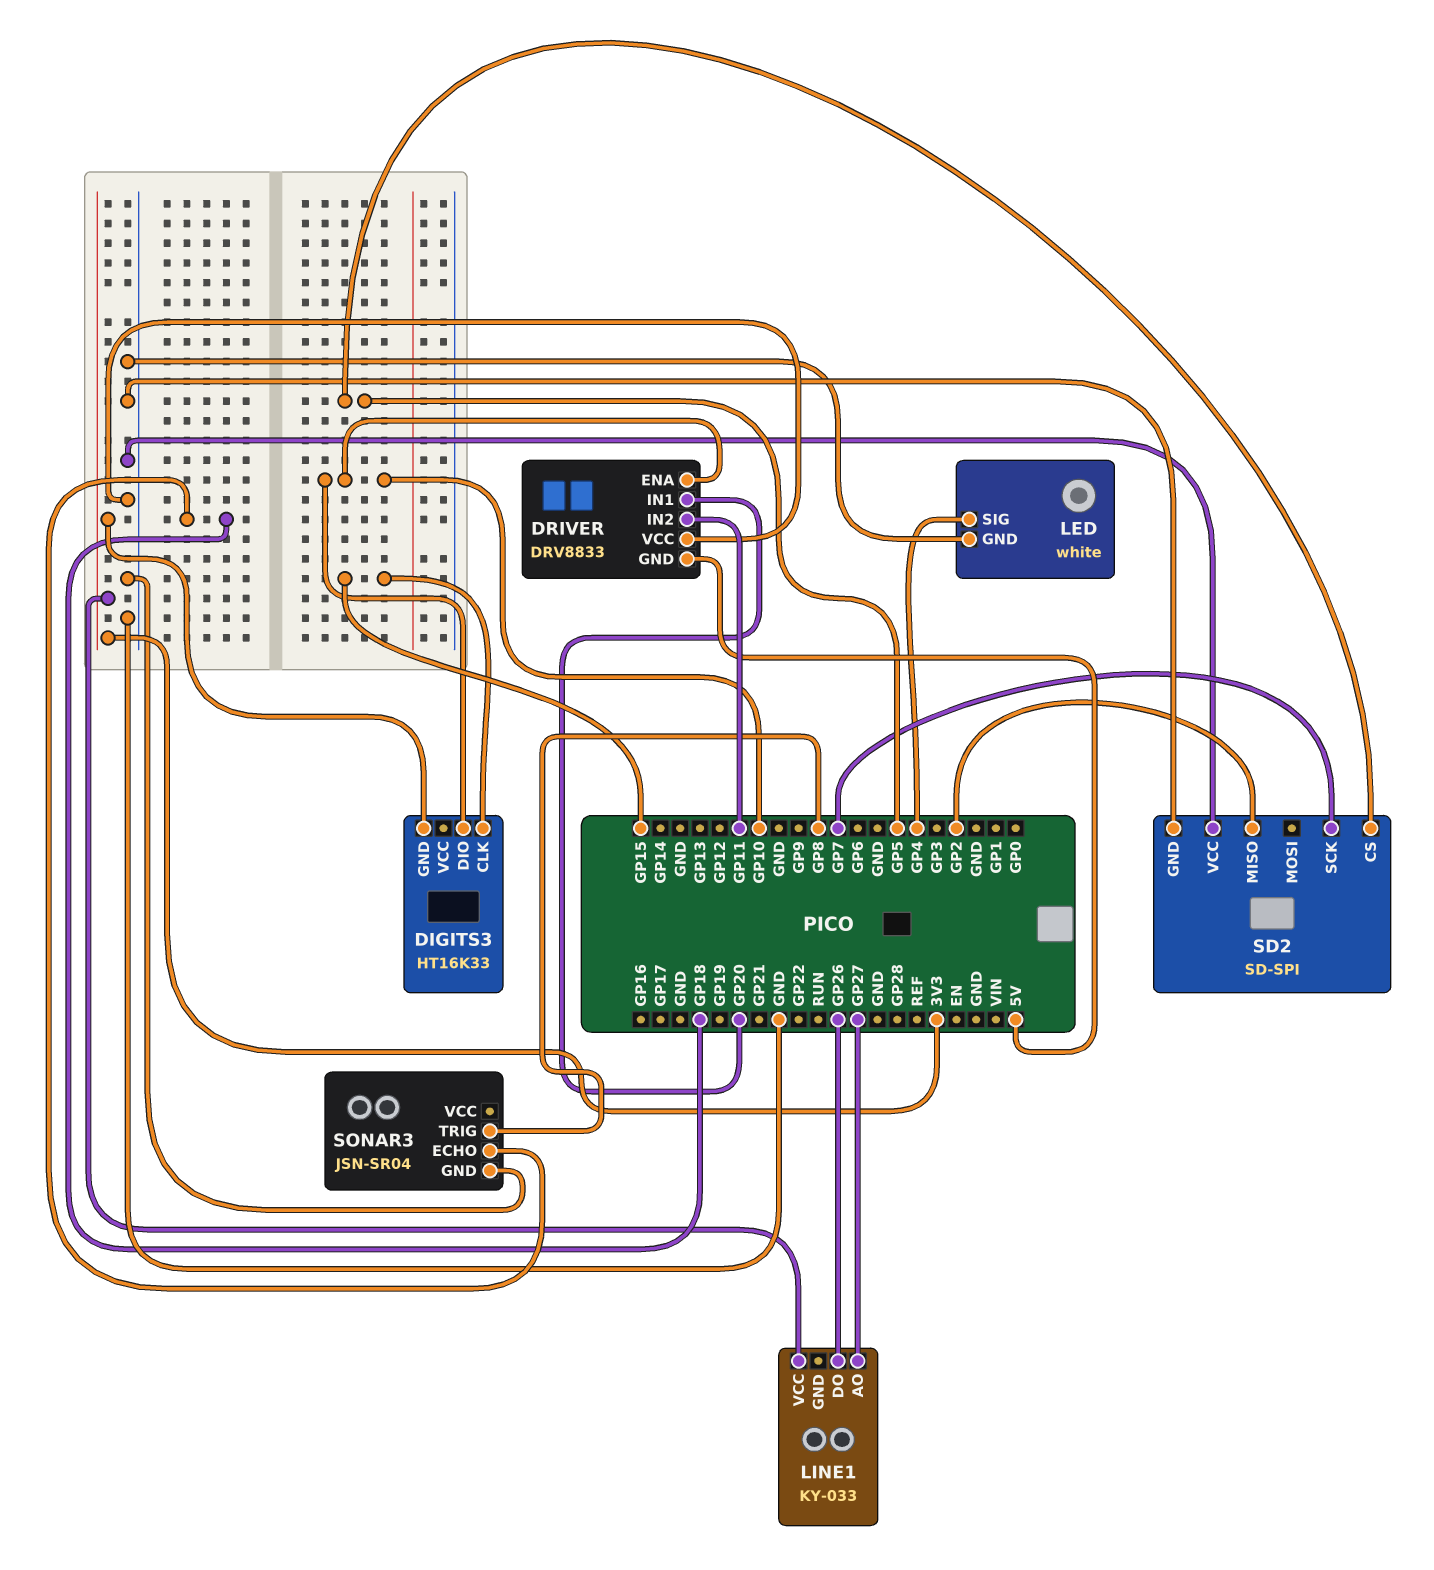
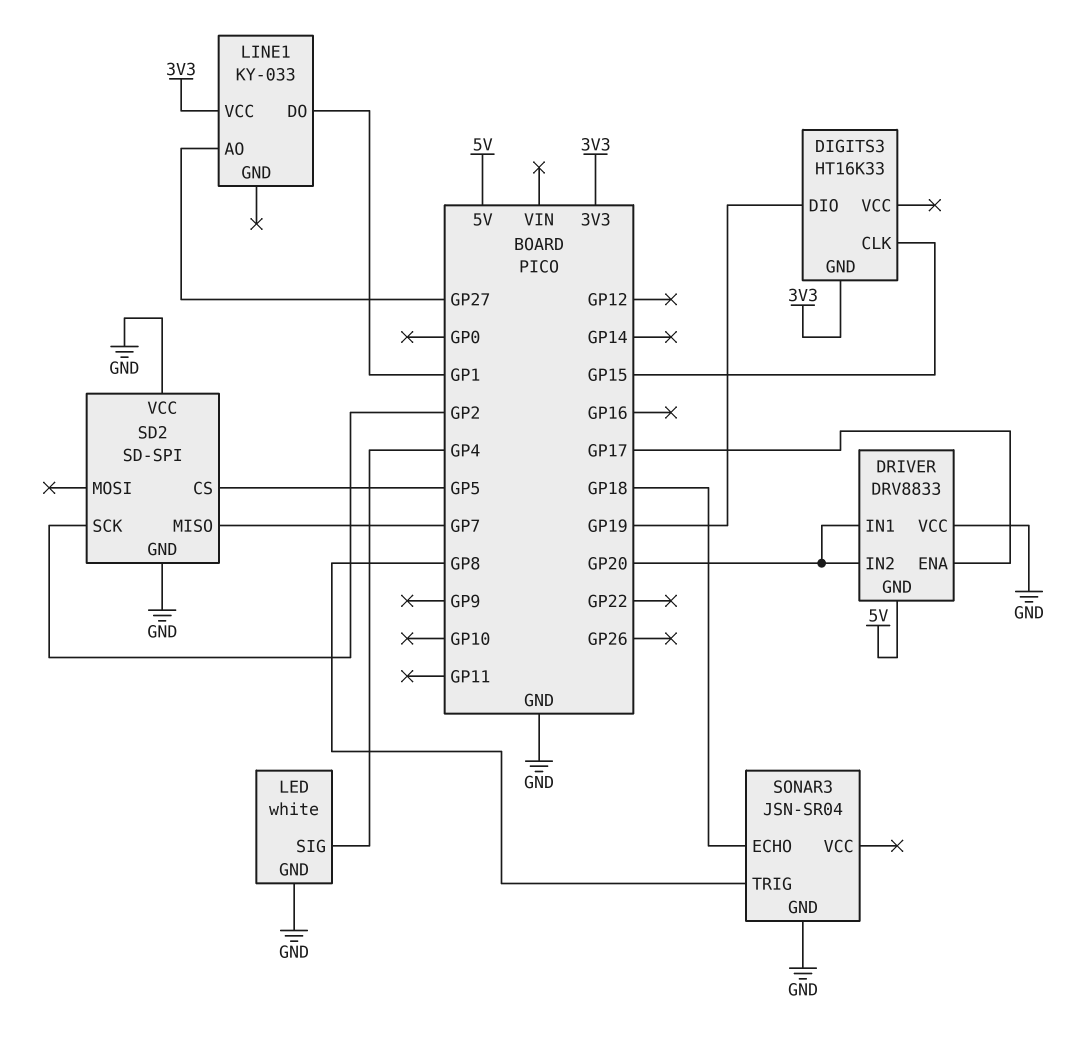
DIGITS3 pin DIO: GP10 -> GP19
DRIVER pin ENA: GP10 -> GP17
DRIVER pin IN2: GP11 -> GP20
LINE1 pin DO: GP26 -> GP1
SD2 pin MISO: GP2 -> GP7
SD2 pin SCK: GP7 -> GP2

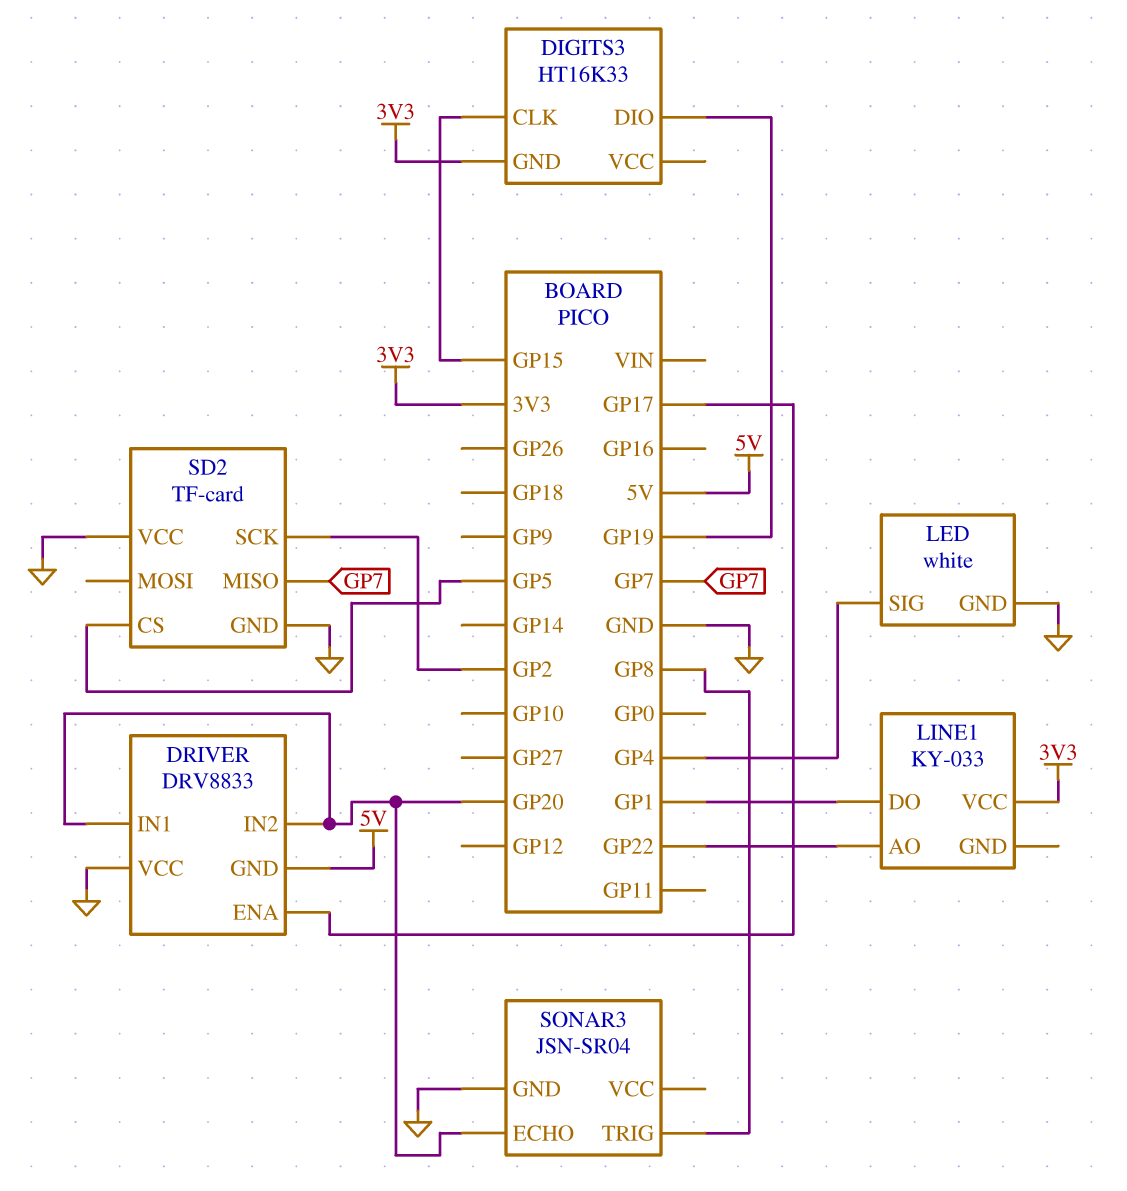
LINE1 pin AO: GP27 -> GP22
SD2: SD-SPI -> TF-card
SONAR3 pin ECHO: GP18 -> GP20

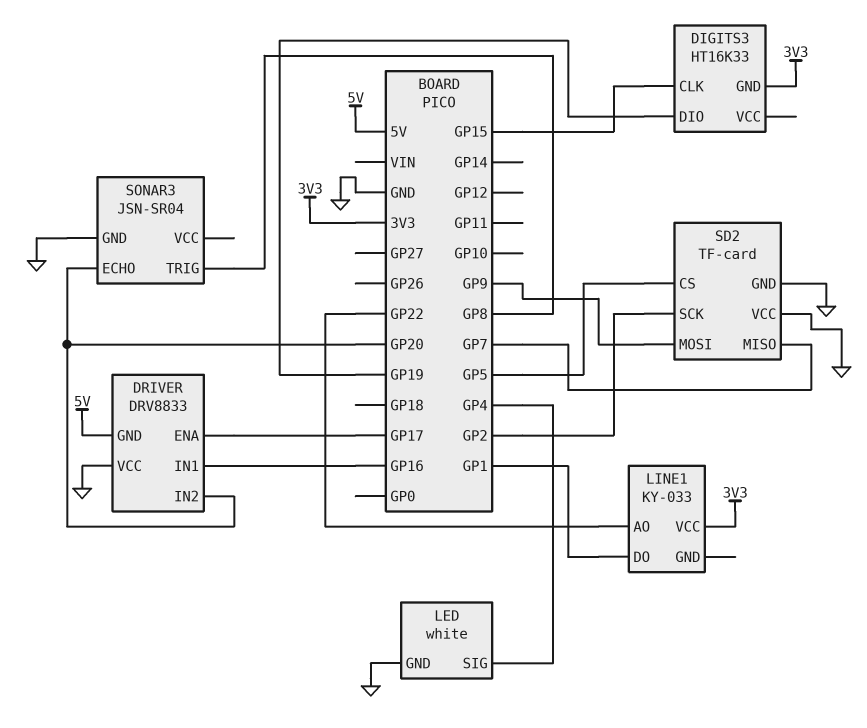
DRIVER pin IN1: GP20 -> GP16
SD2 pin MOSI: none -> GP9

